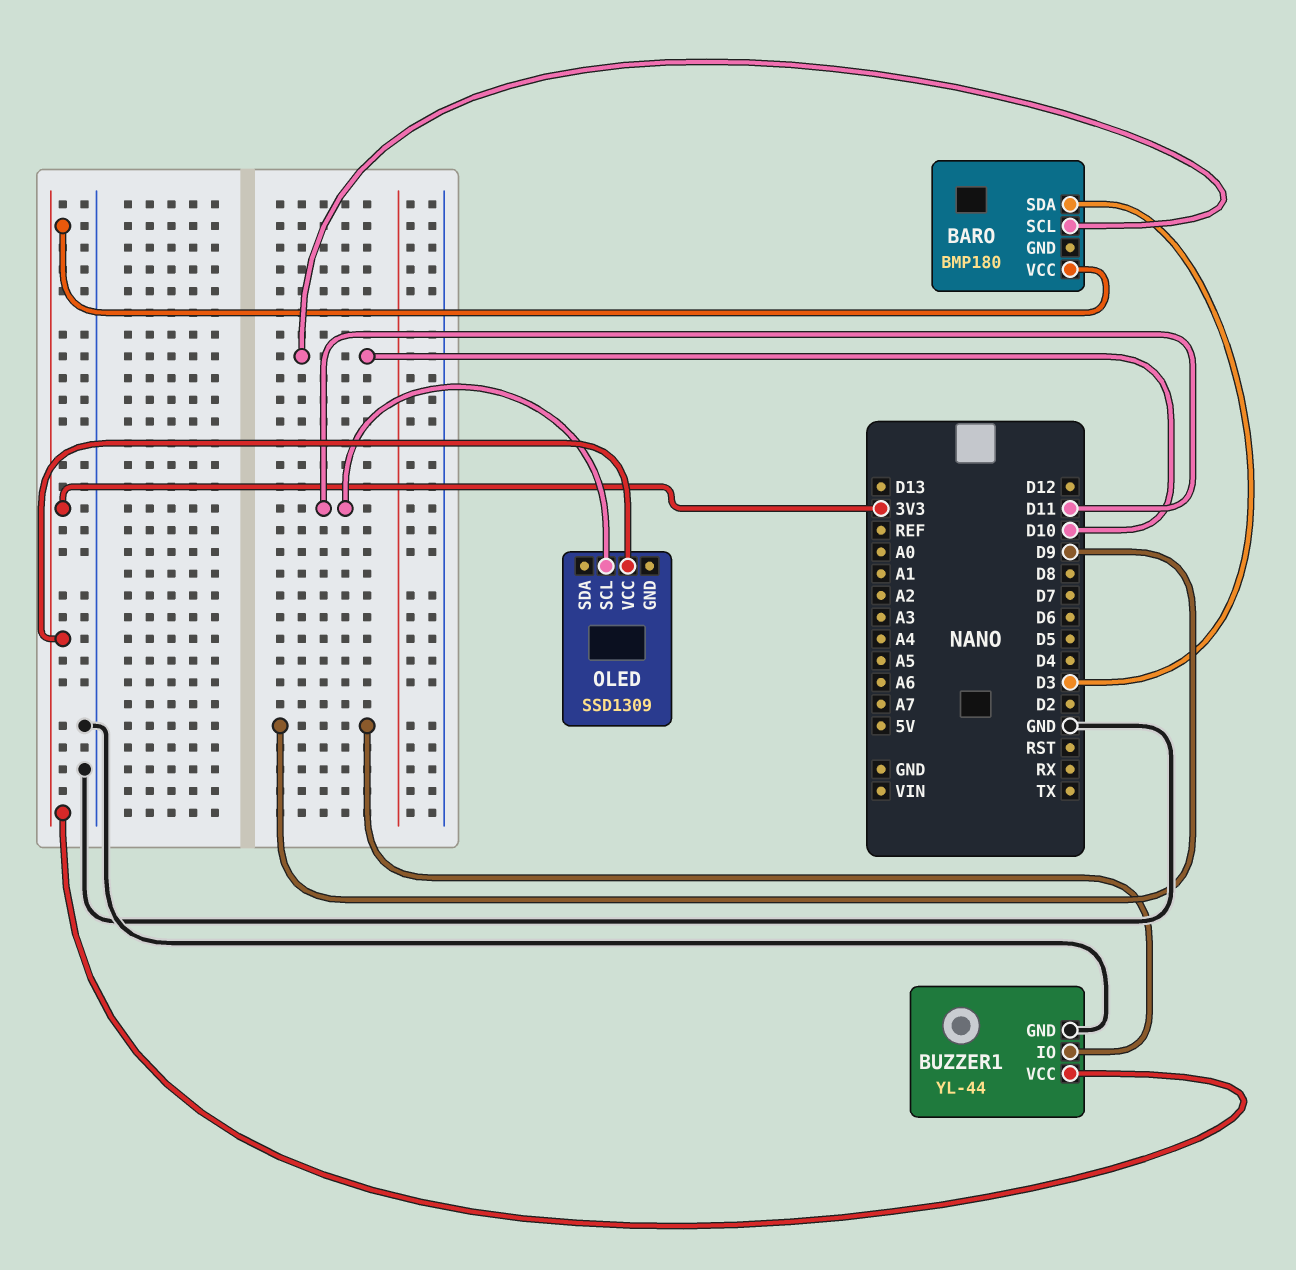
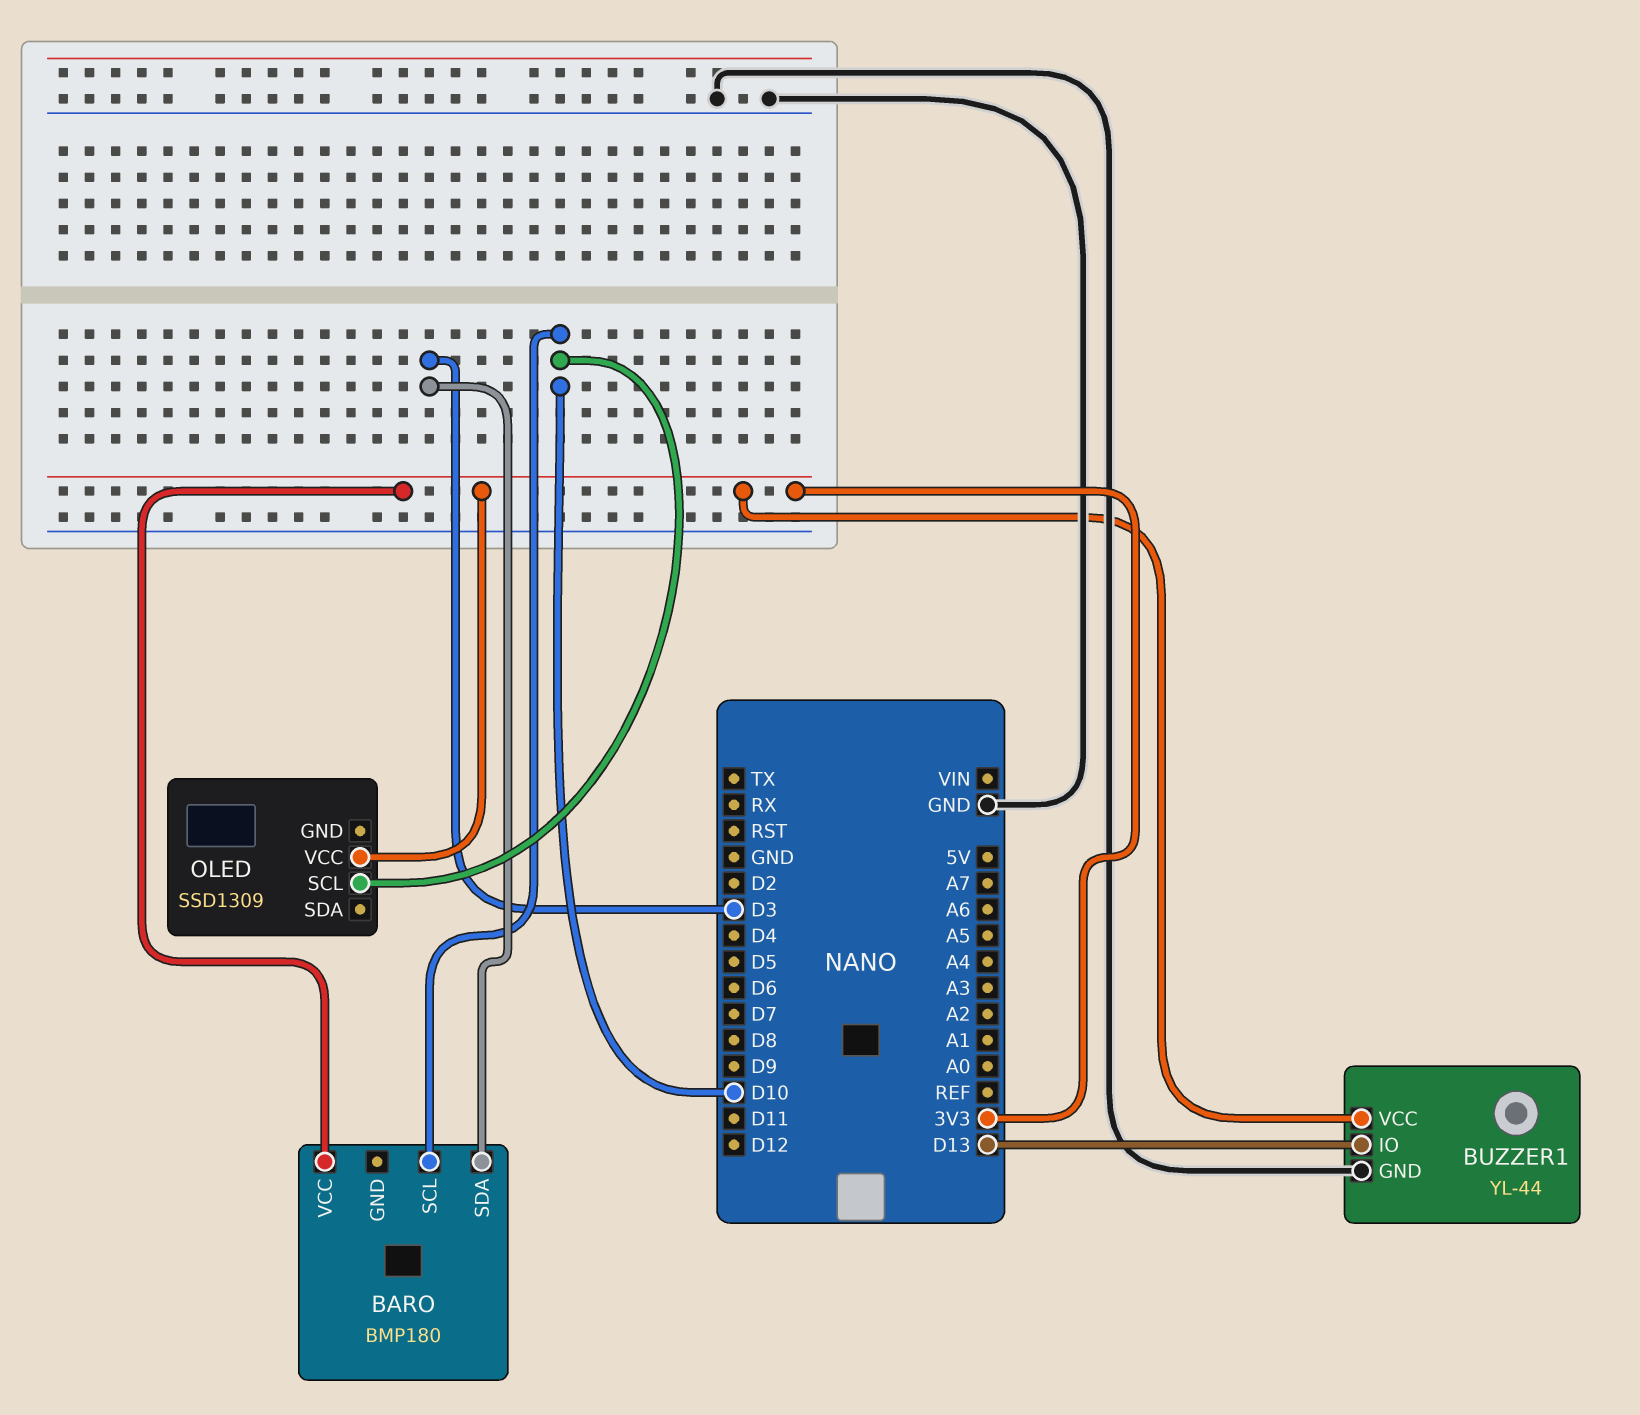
BUZZER1 pin IO: D9 -> D13
OLED pin SCL: D11 -> D10

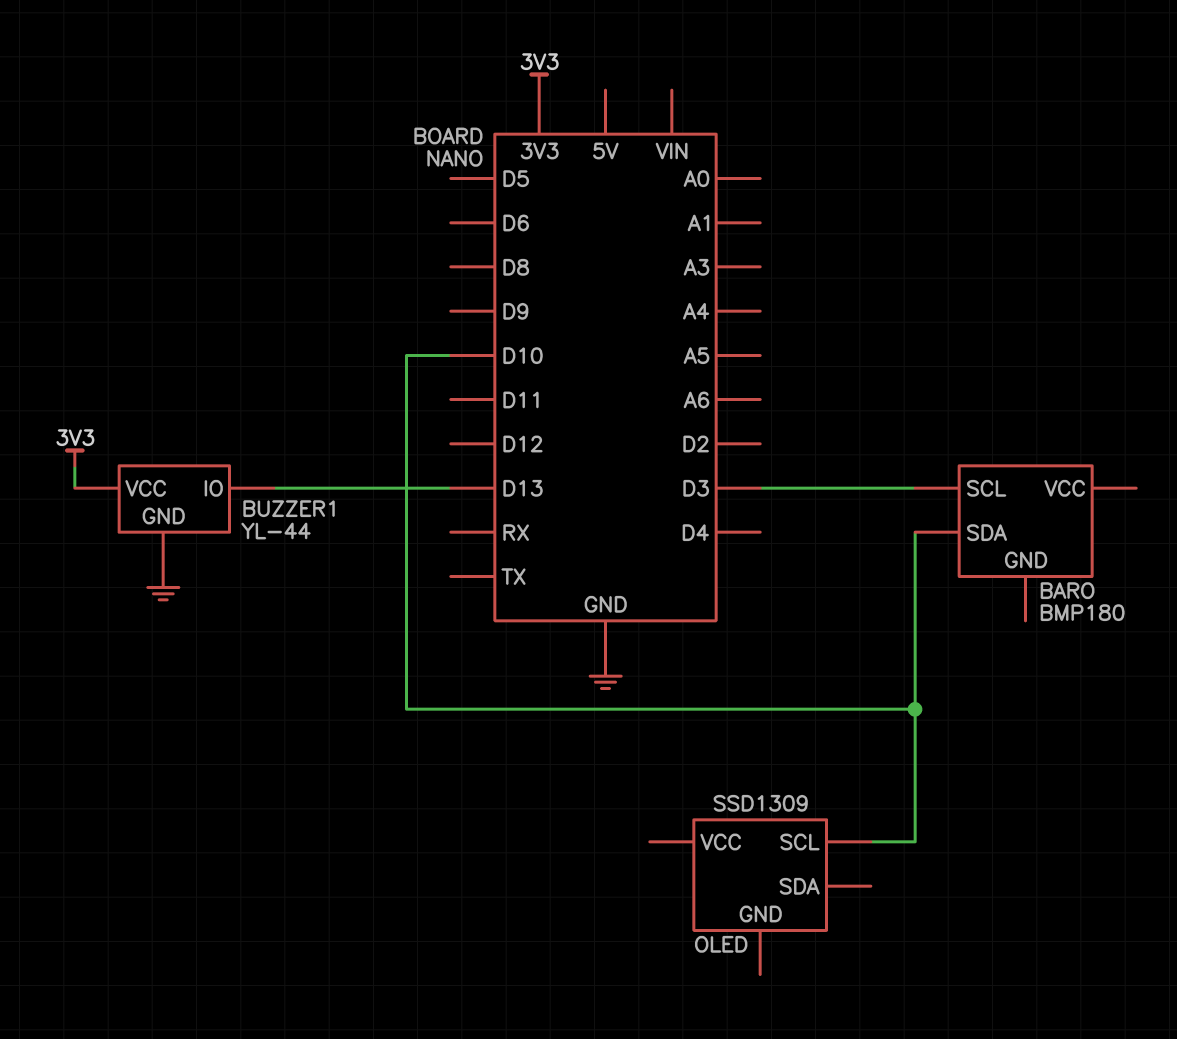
BARO pin SCL: D10 -> D3
BARO pin SDA: D3 -> D10
BARO pin VCC: 3V3 -> none
OLED pin VCC: 3V3 -> none

